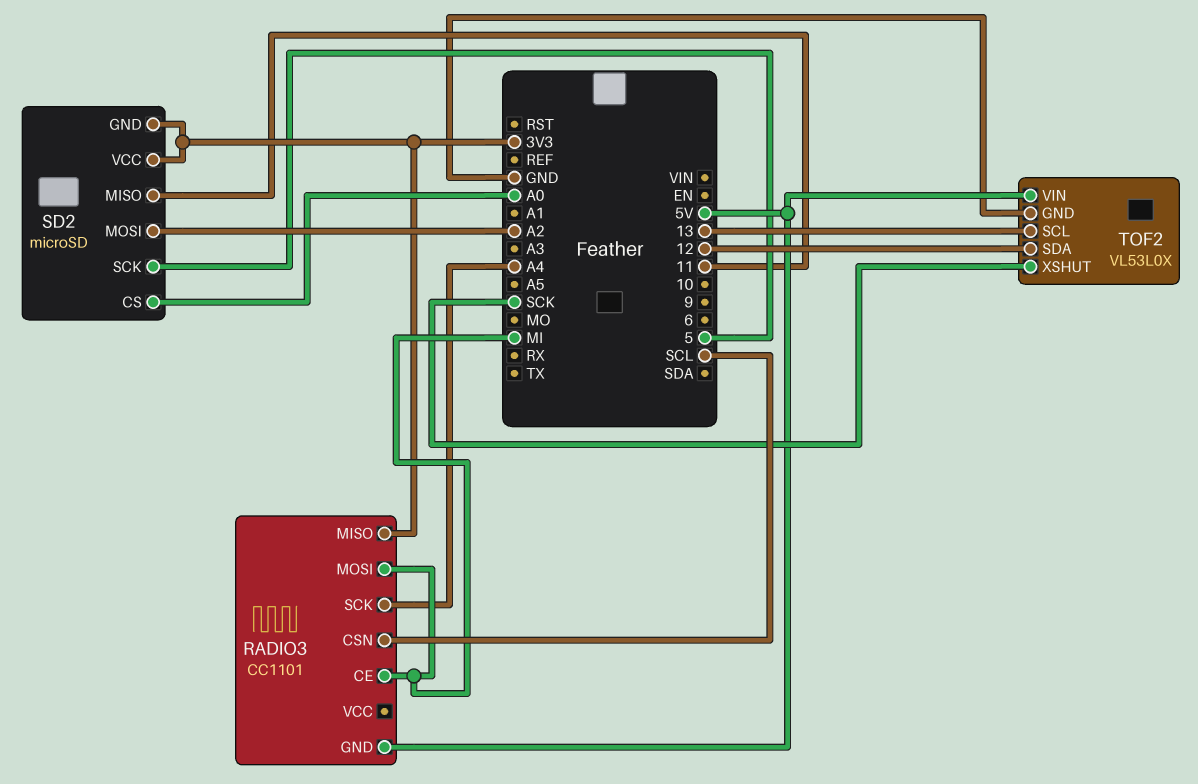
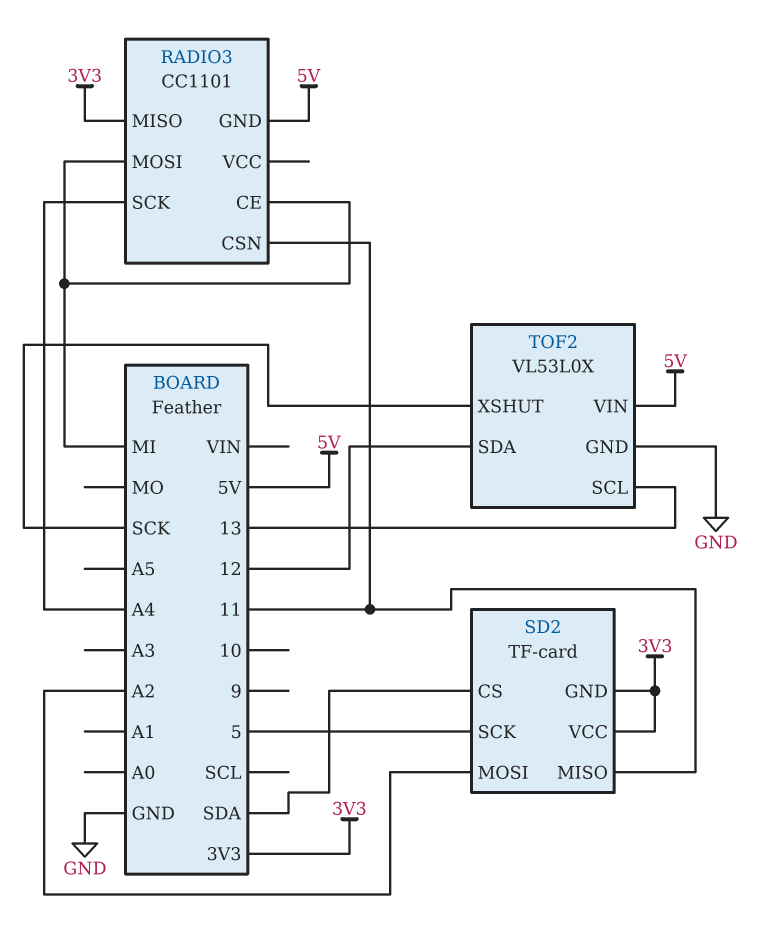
RADIO3 pin CSN: SCL -> 11
SD2: microSD -> TF-card
SD2 pin CS: A0 -> SDA

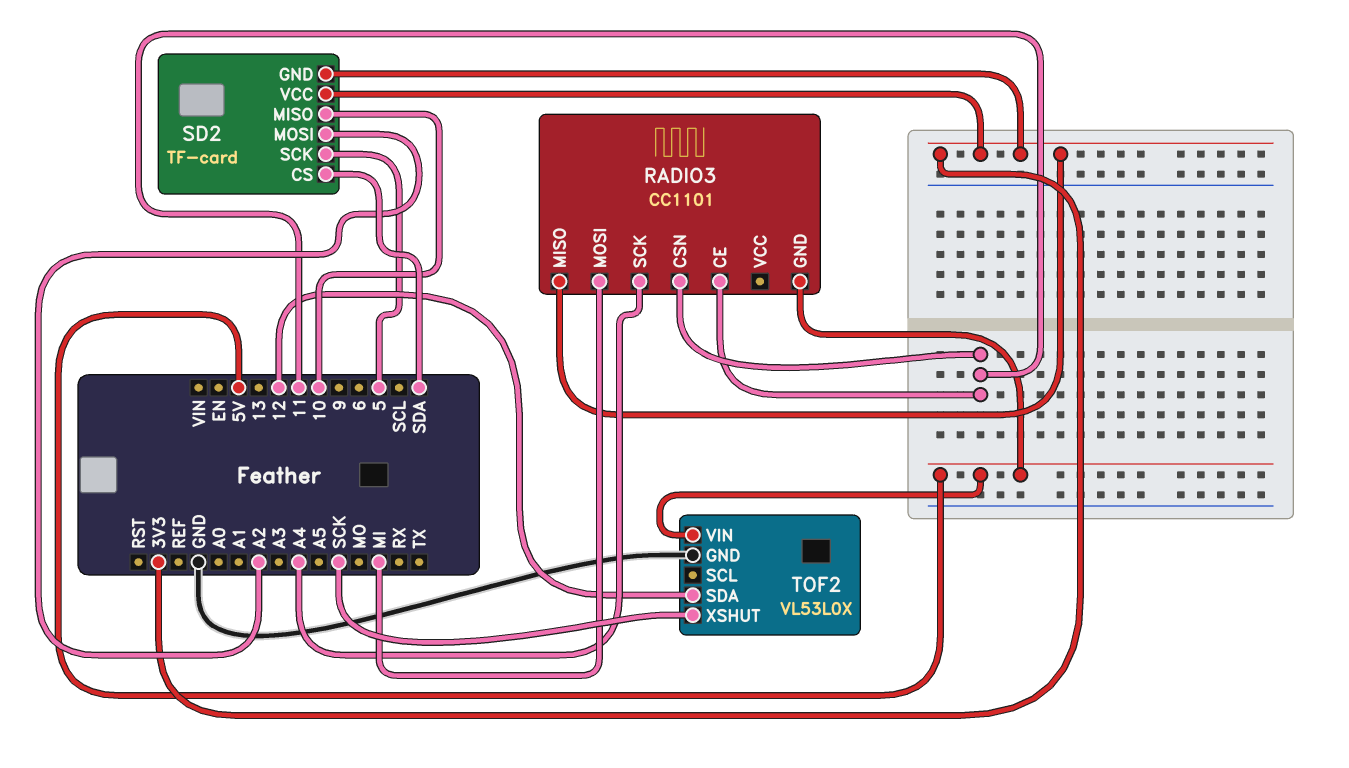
RADIO3 pin CE: MI -> 11
SD2 pin MISO: 11 -> 10
TOF2 pin SCL: 13 -> none

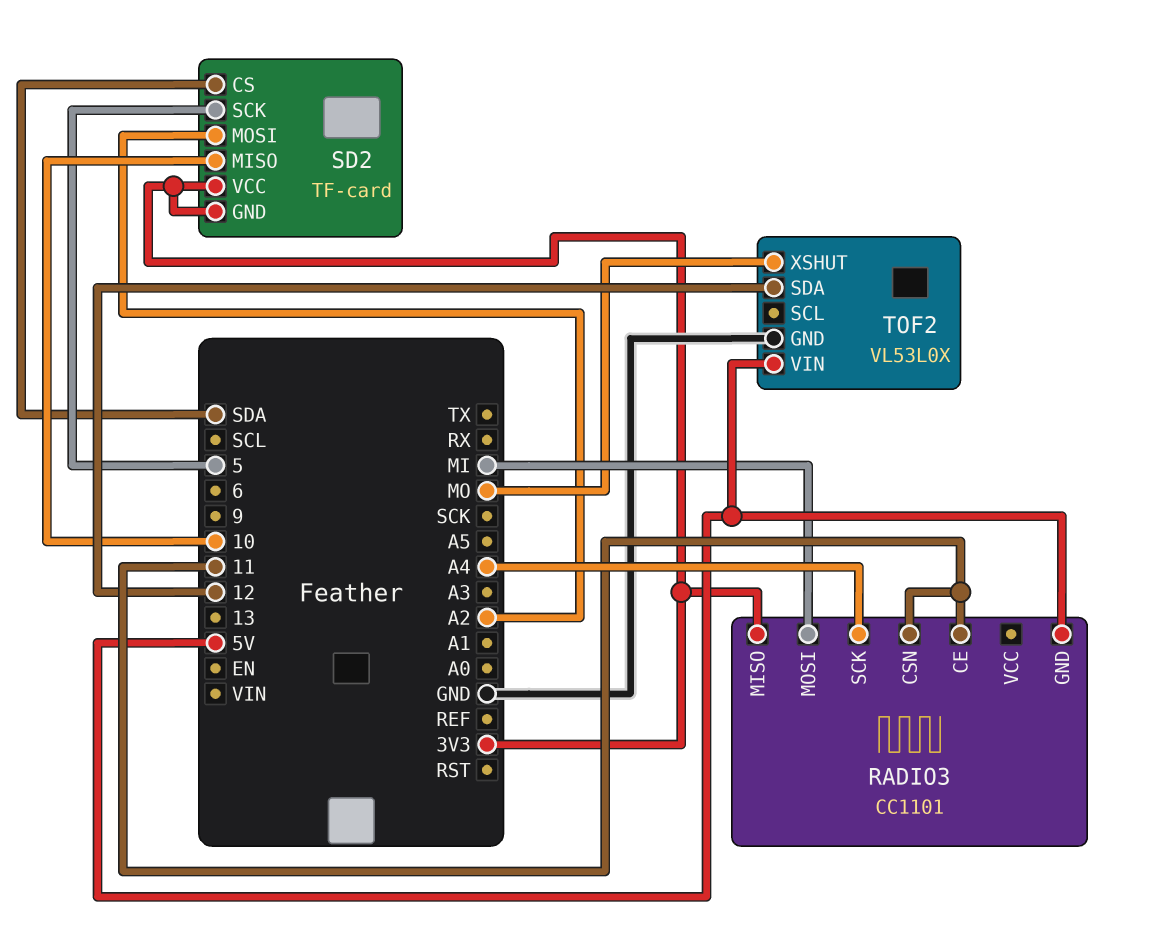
TOF2 pin XSHUT: SCK -> MO

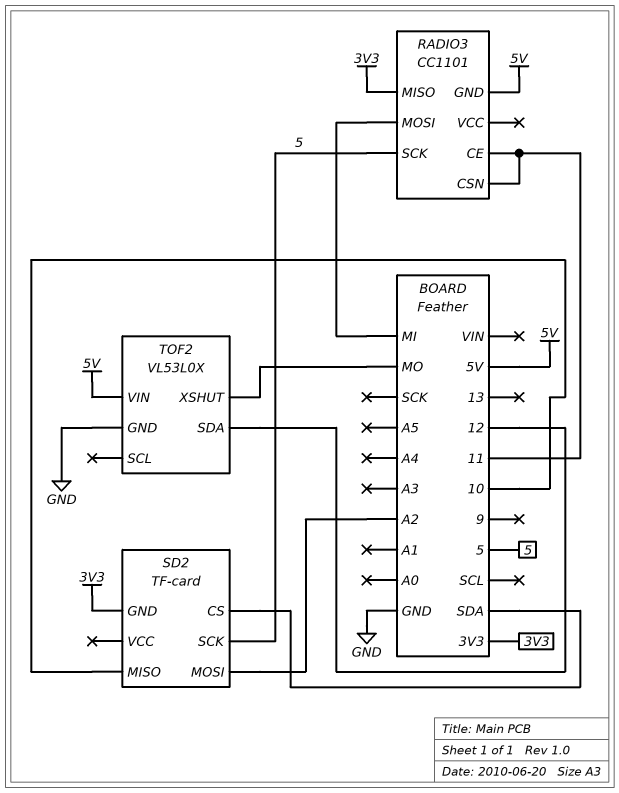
RADIO3 pin SCK: A4 -> 5
SD2 pin VCC: 3V3 -> none

